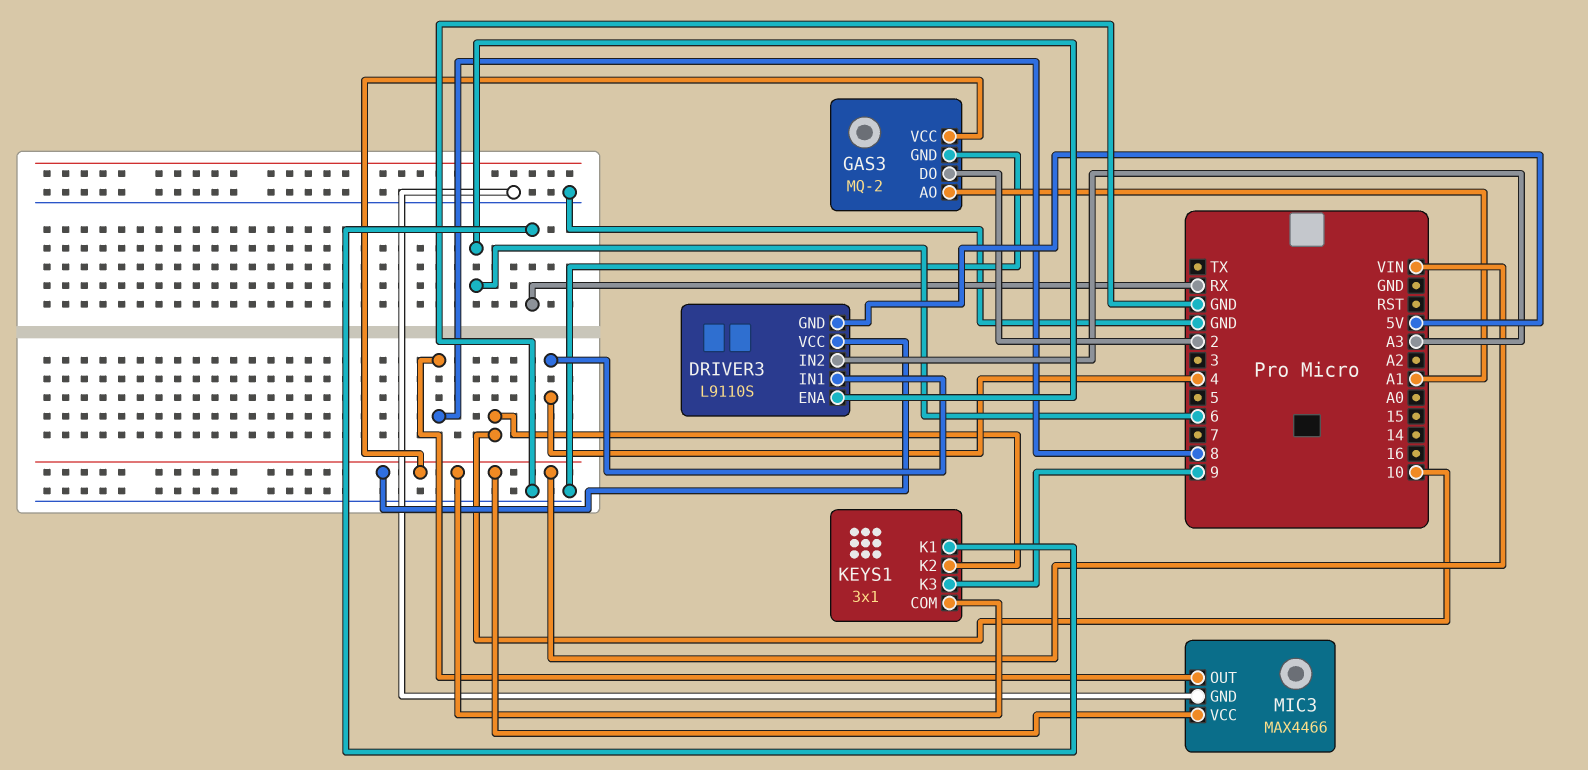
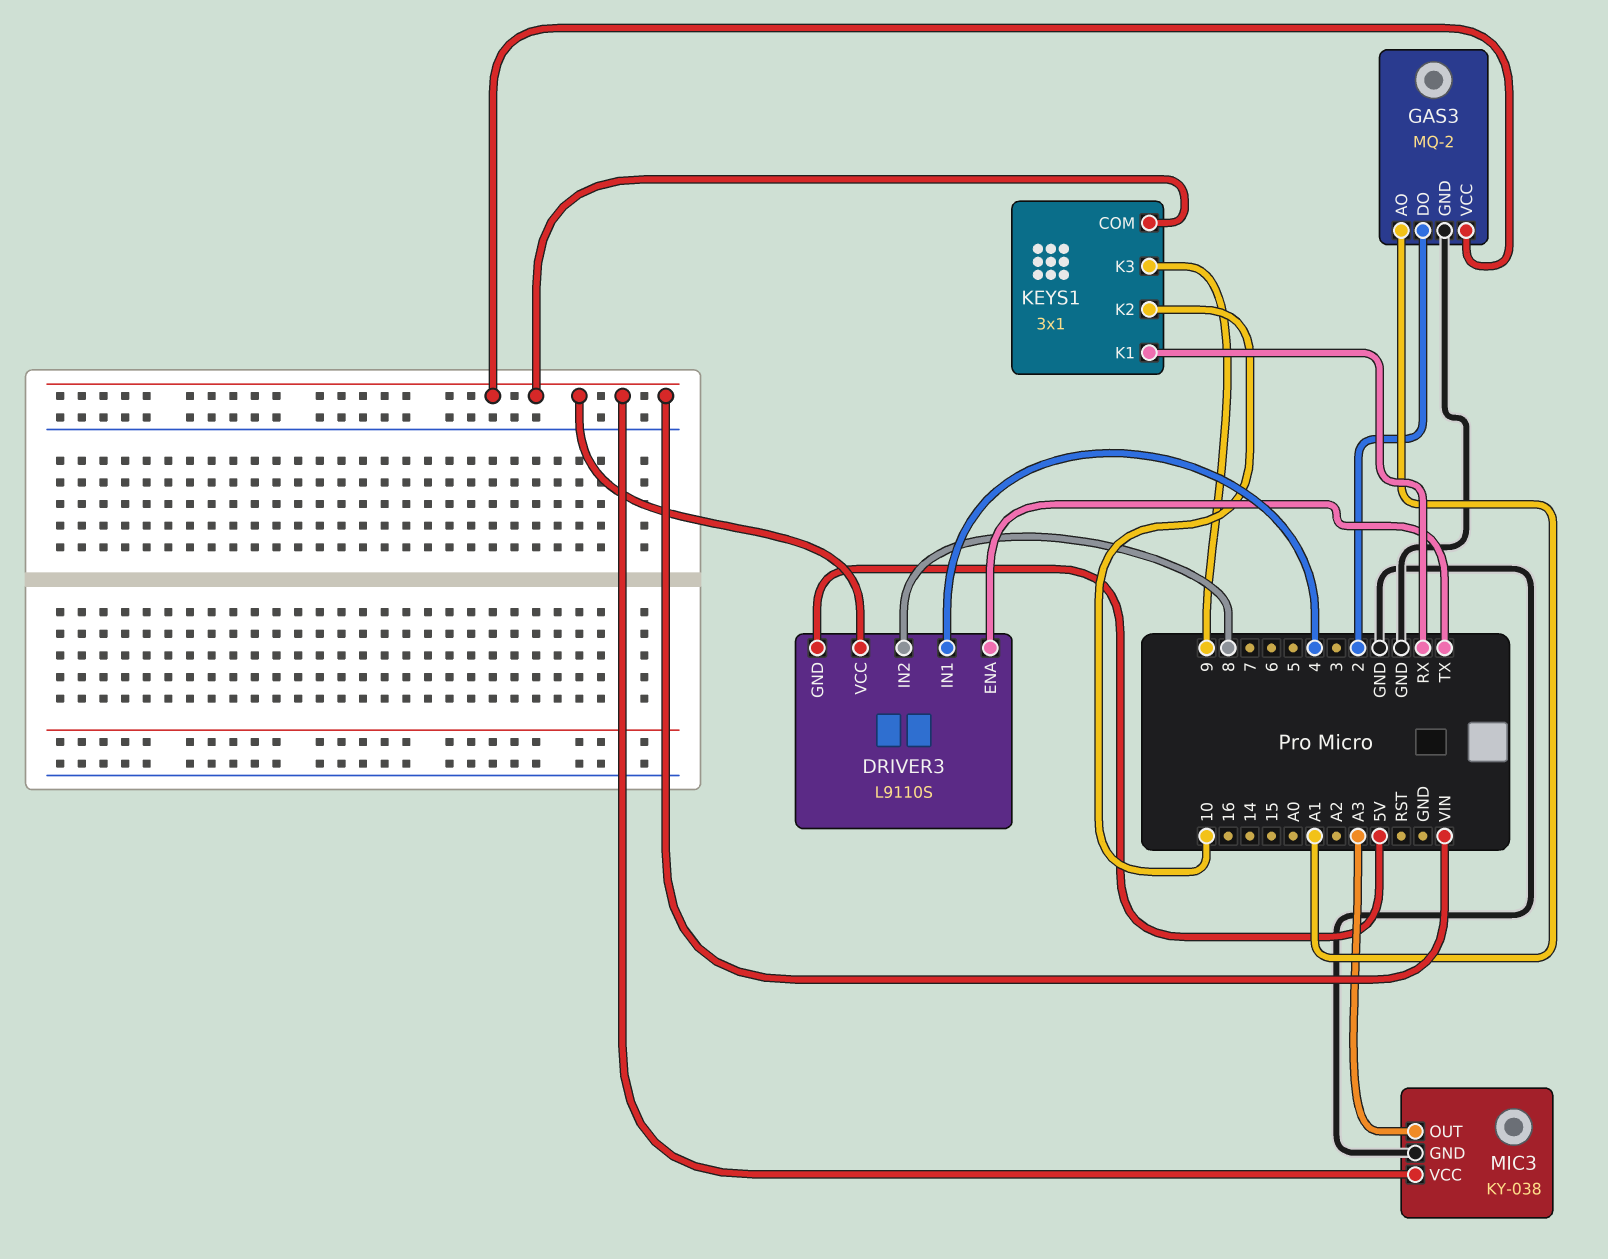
DRIVER3 pin ENA: 6 -> TX
DRIVER3 pin IN2: A3 -> 8
MIC3: MAX4466 -> KY-038
MIC3 pin OUT: 8 -> A3

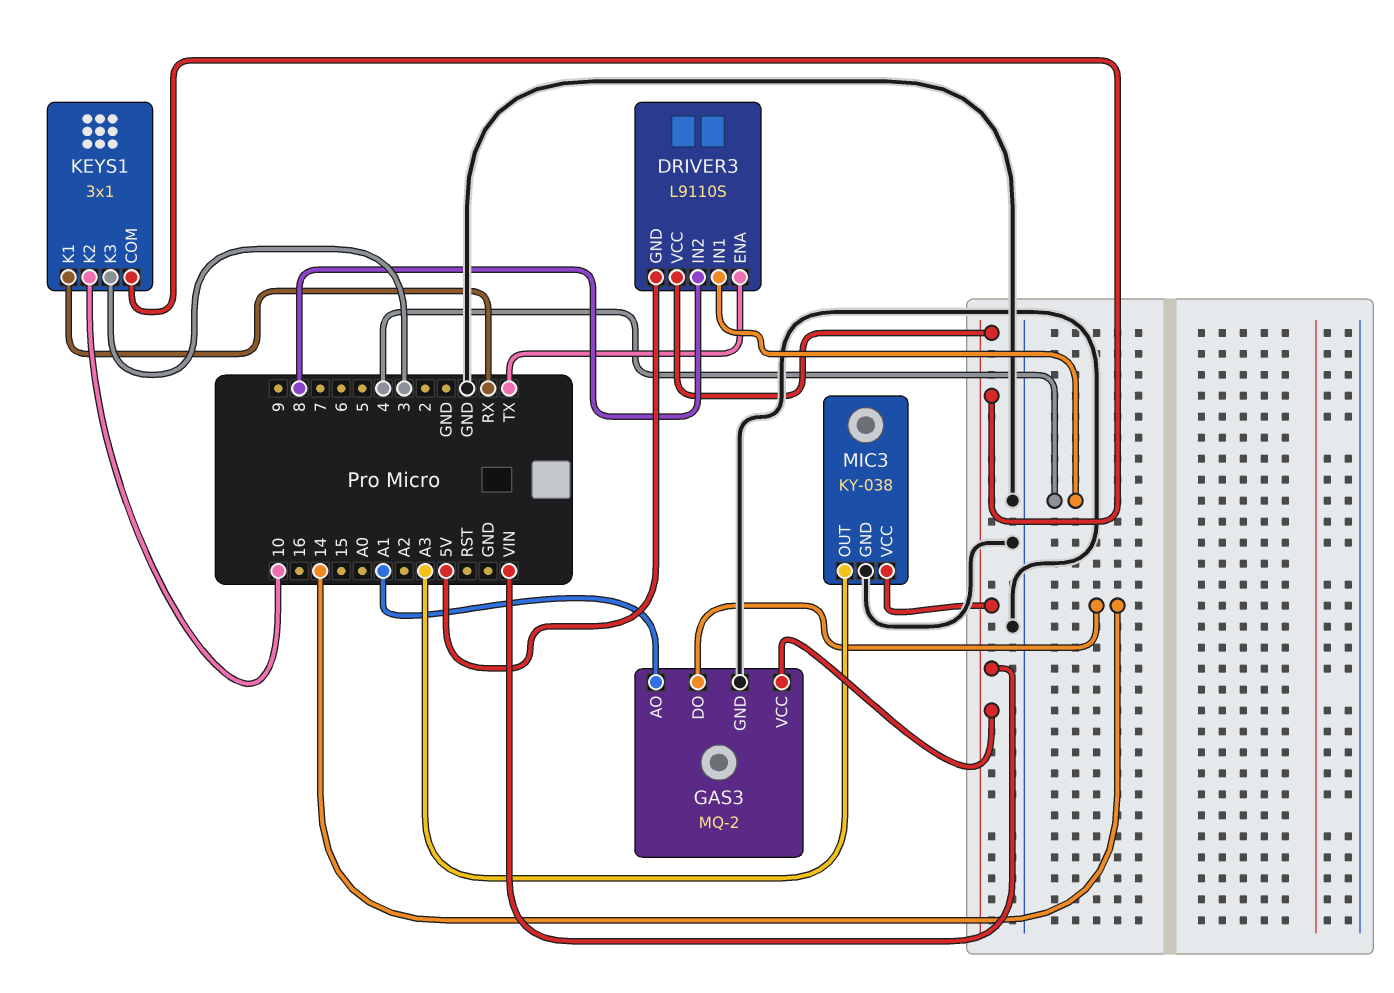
GAS3 pin DO: 2 -> 14
KEYS1 pin K3: 9 -> 3

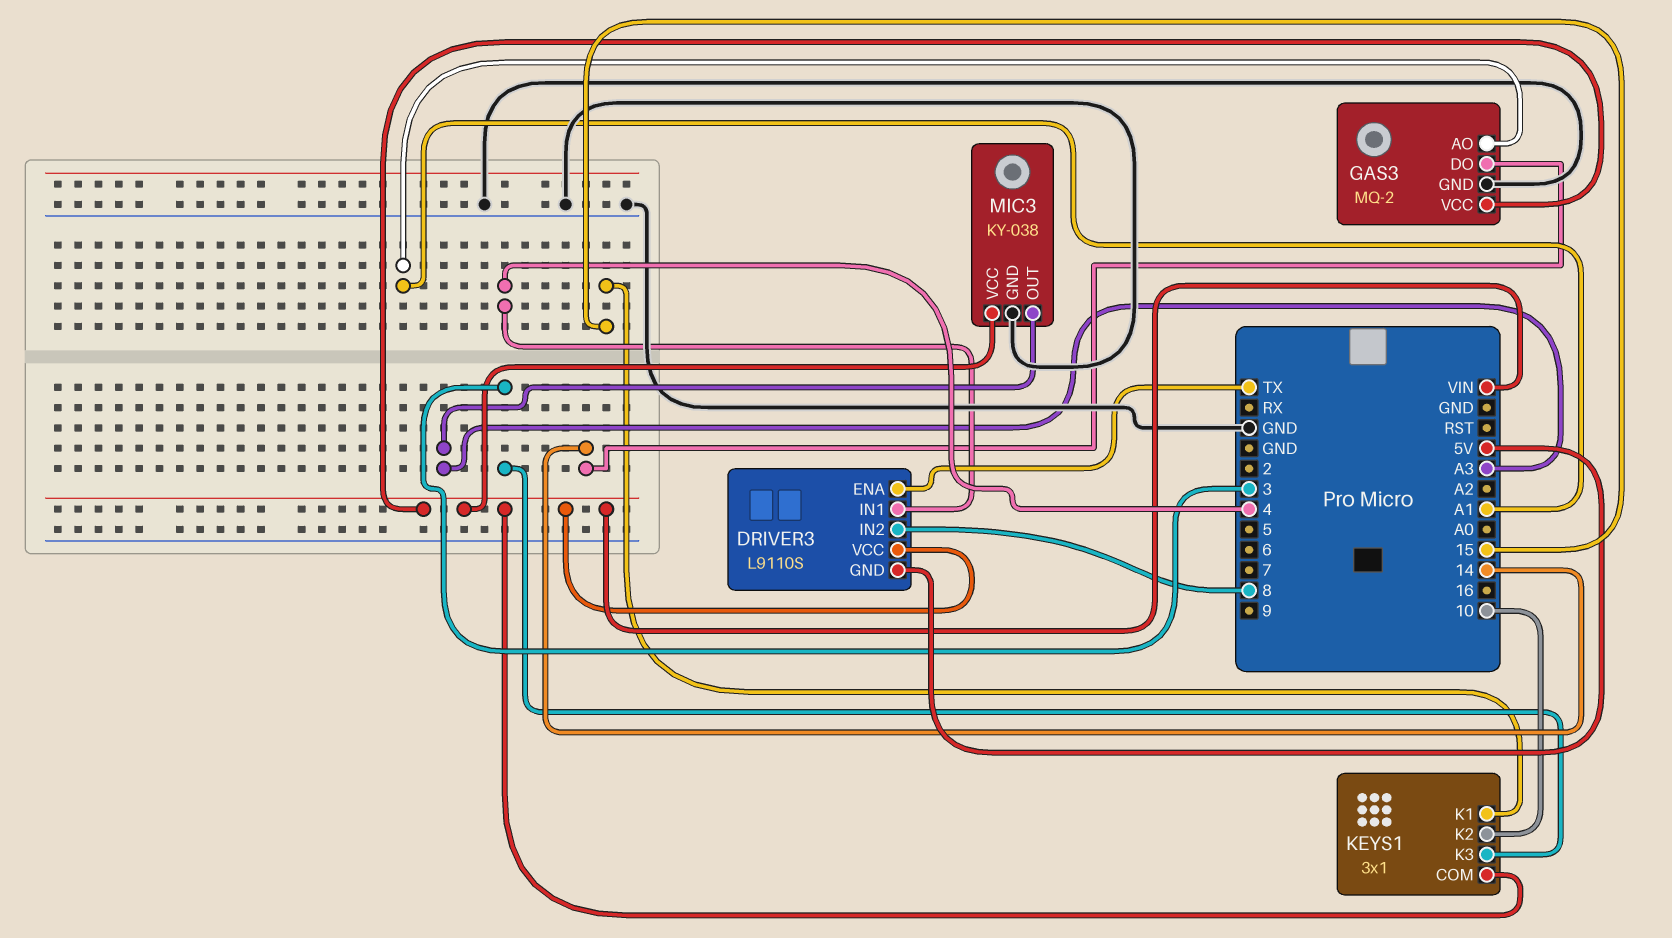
KEYS1 pin K1: RX -> 15

